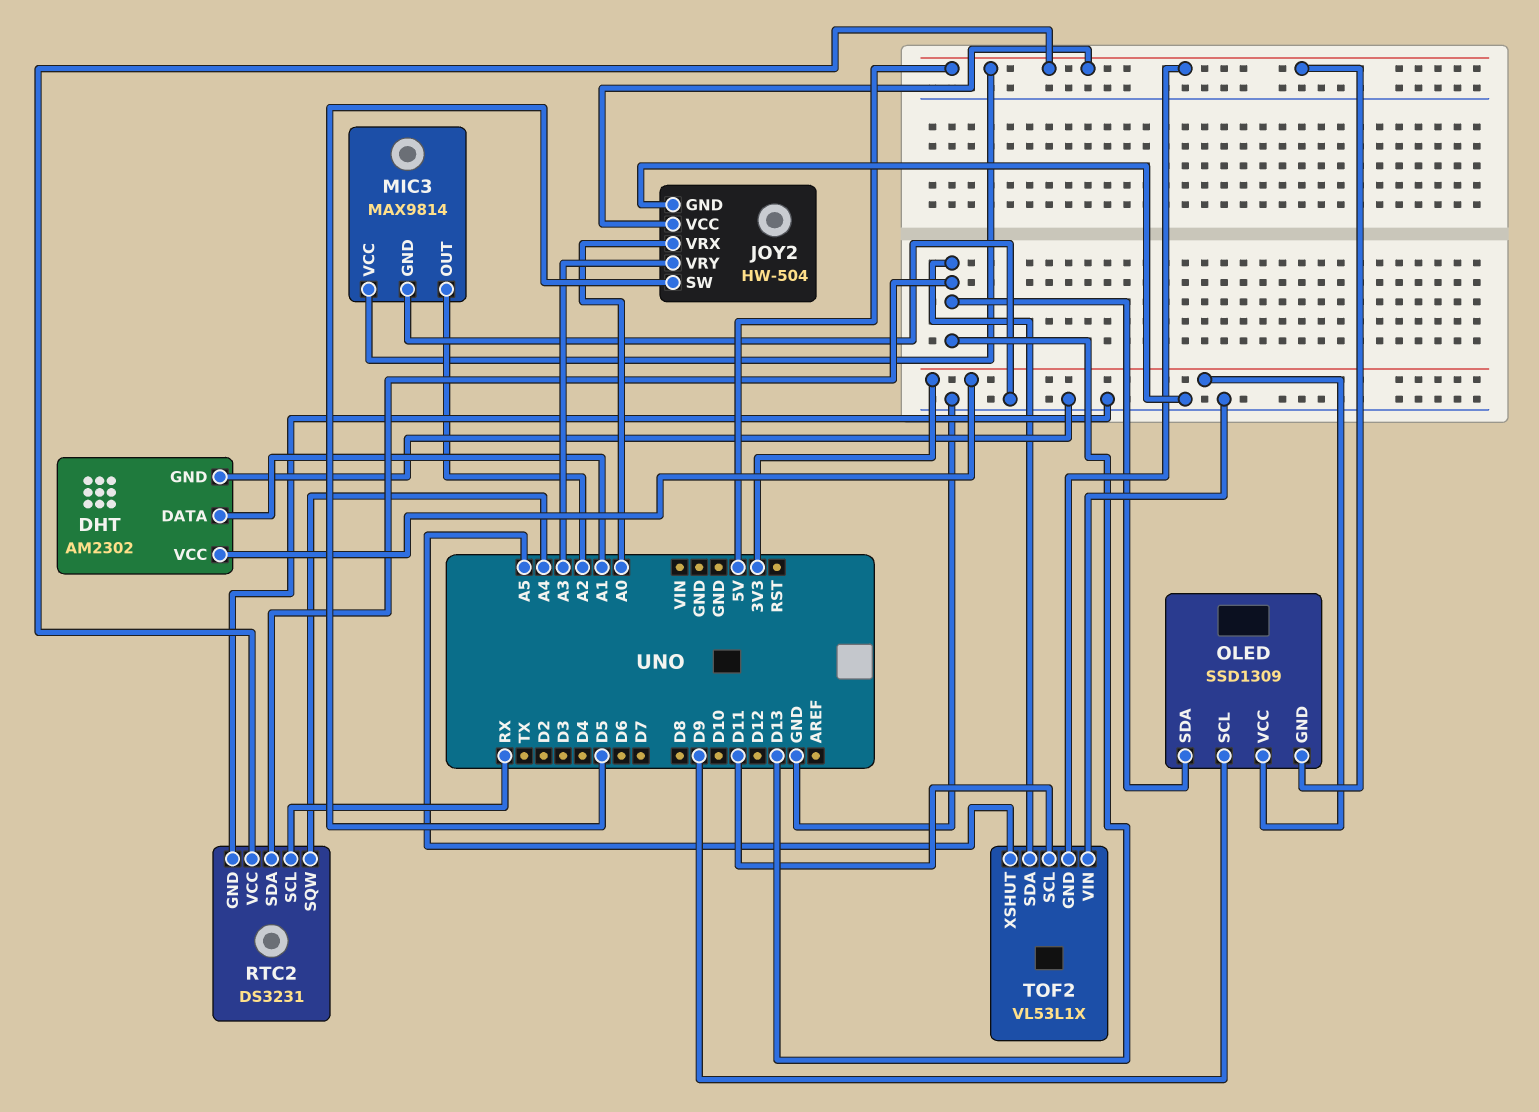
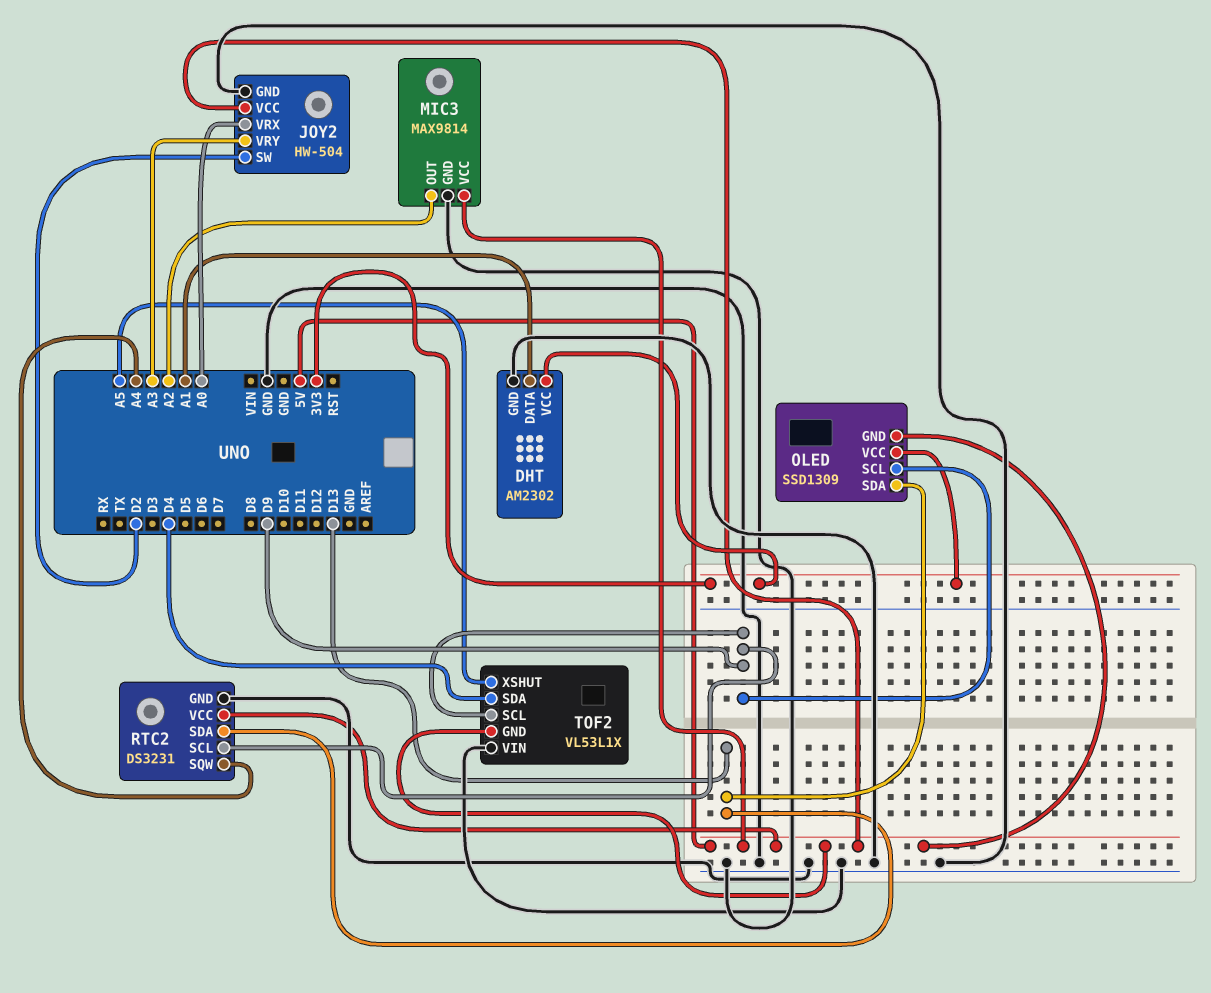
JOY2 pin SW: D5 -> D2
RTC2 pin SCL: RX -> D9
TOF2 pin SCL: D11 -> D9
TOF2 pin SDA: D13 -> D4

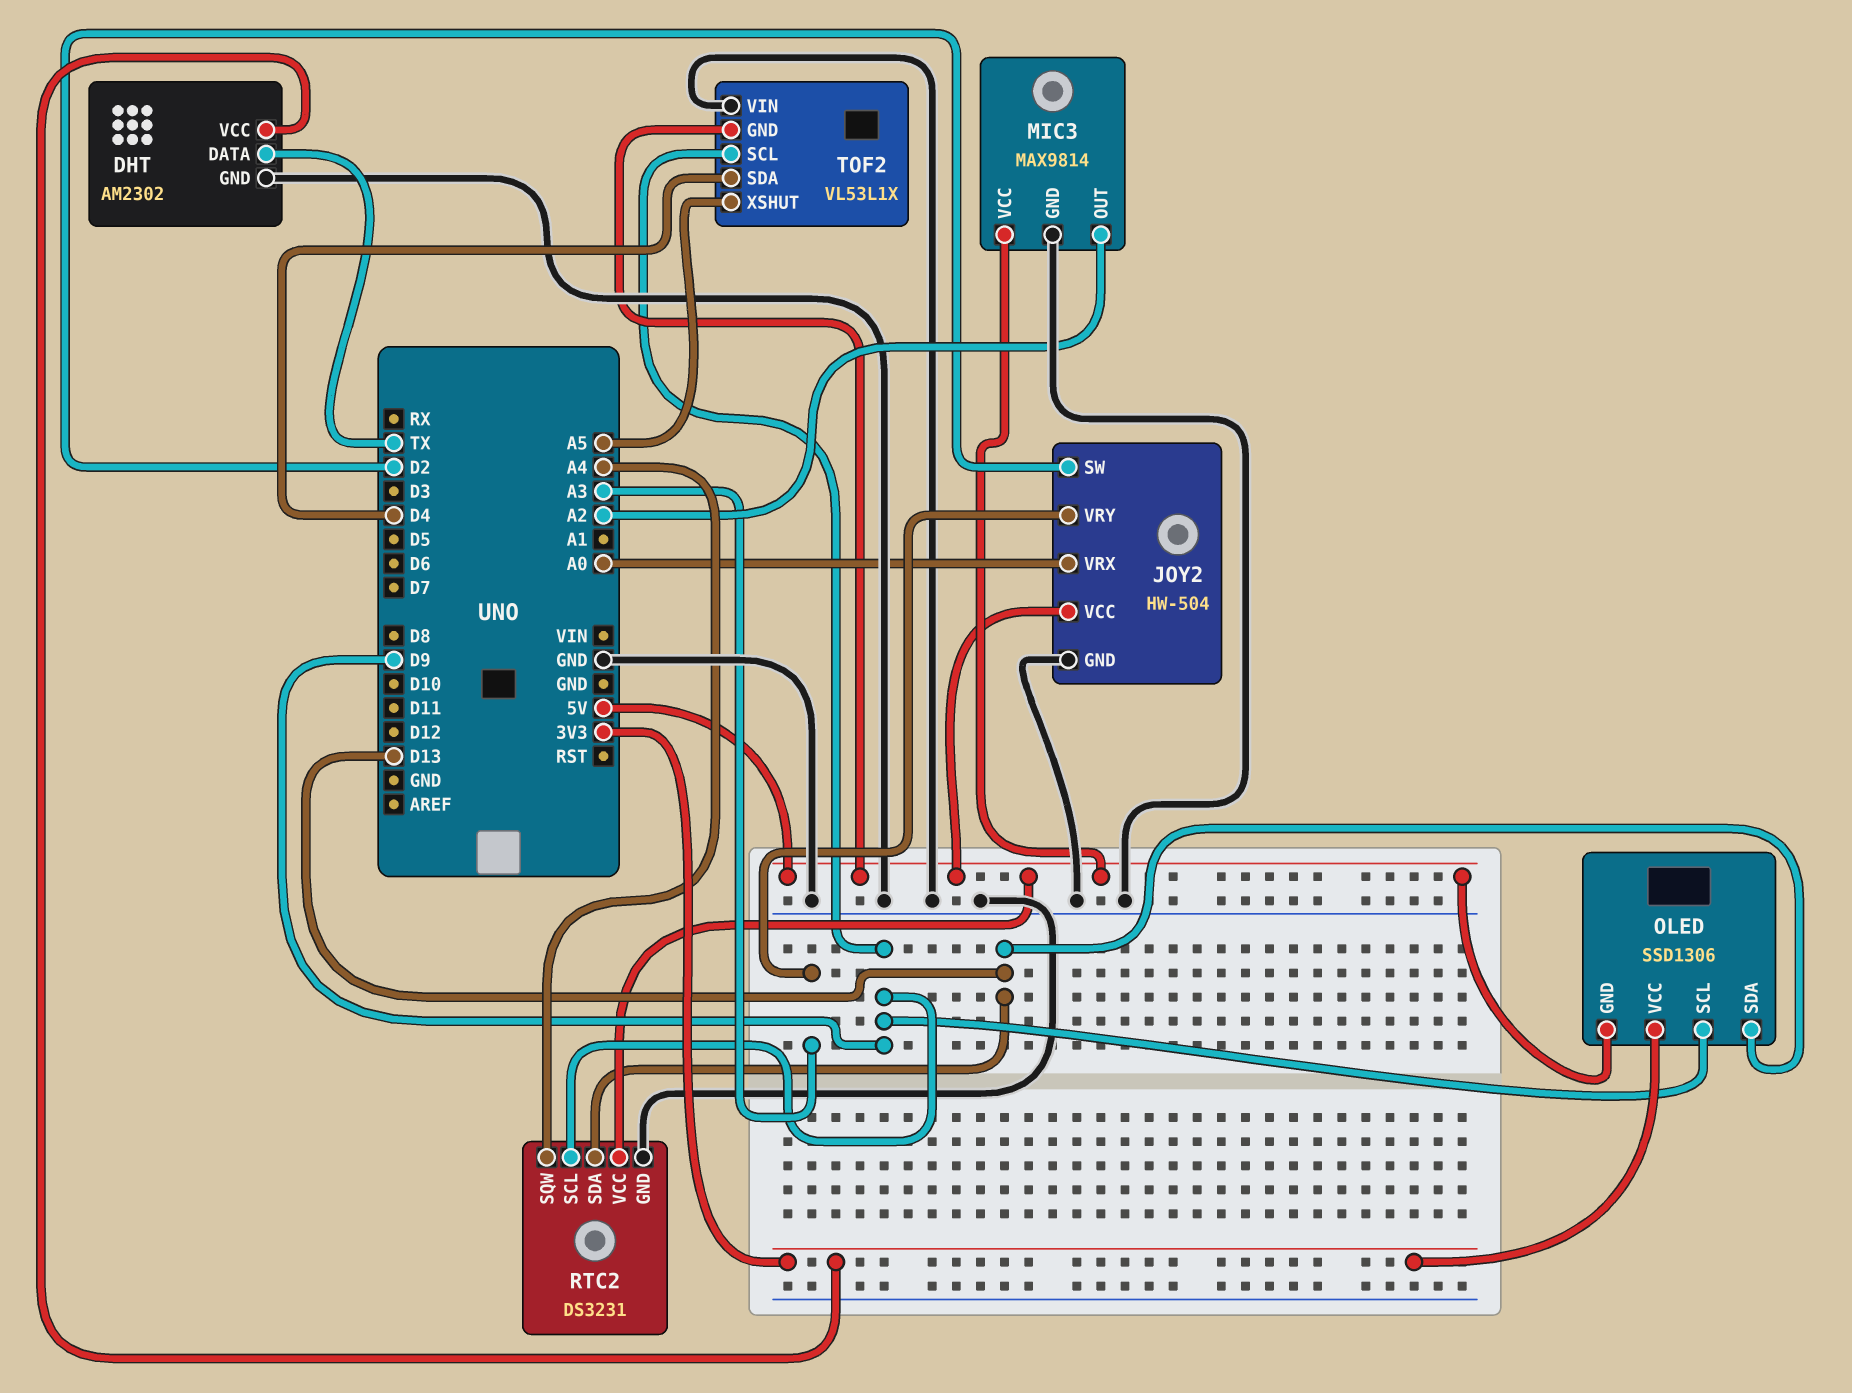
DHT pin DATA: A1 -> TX
OLED: SSD1309 -> SSD1306

